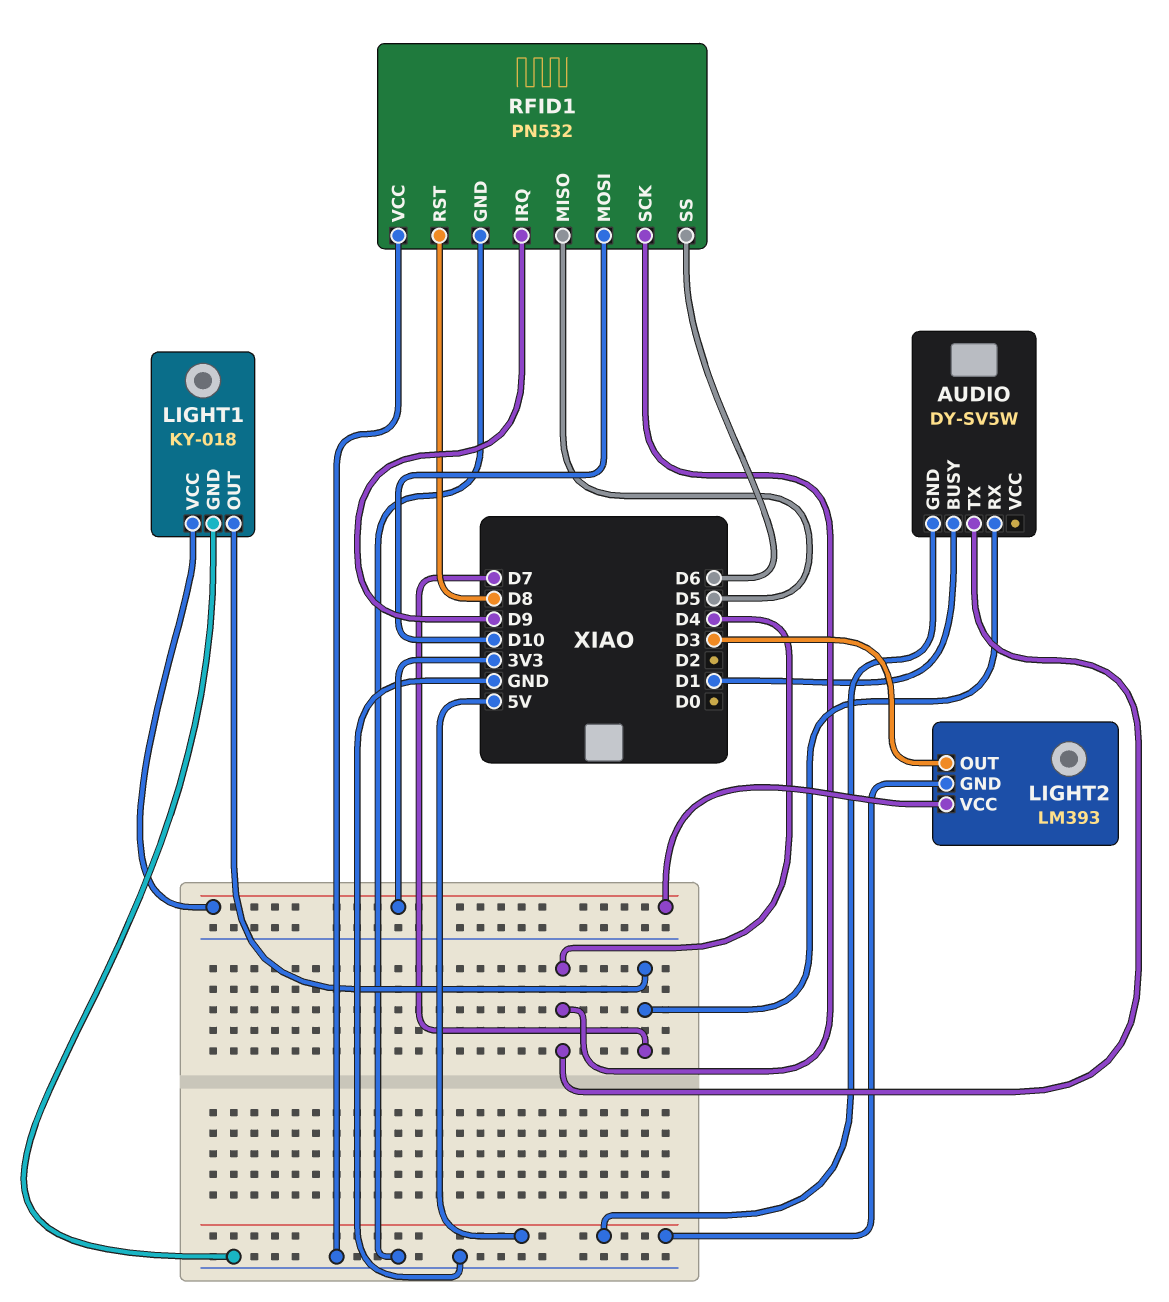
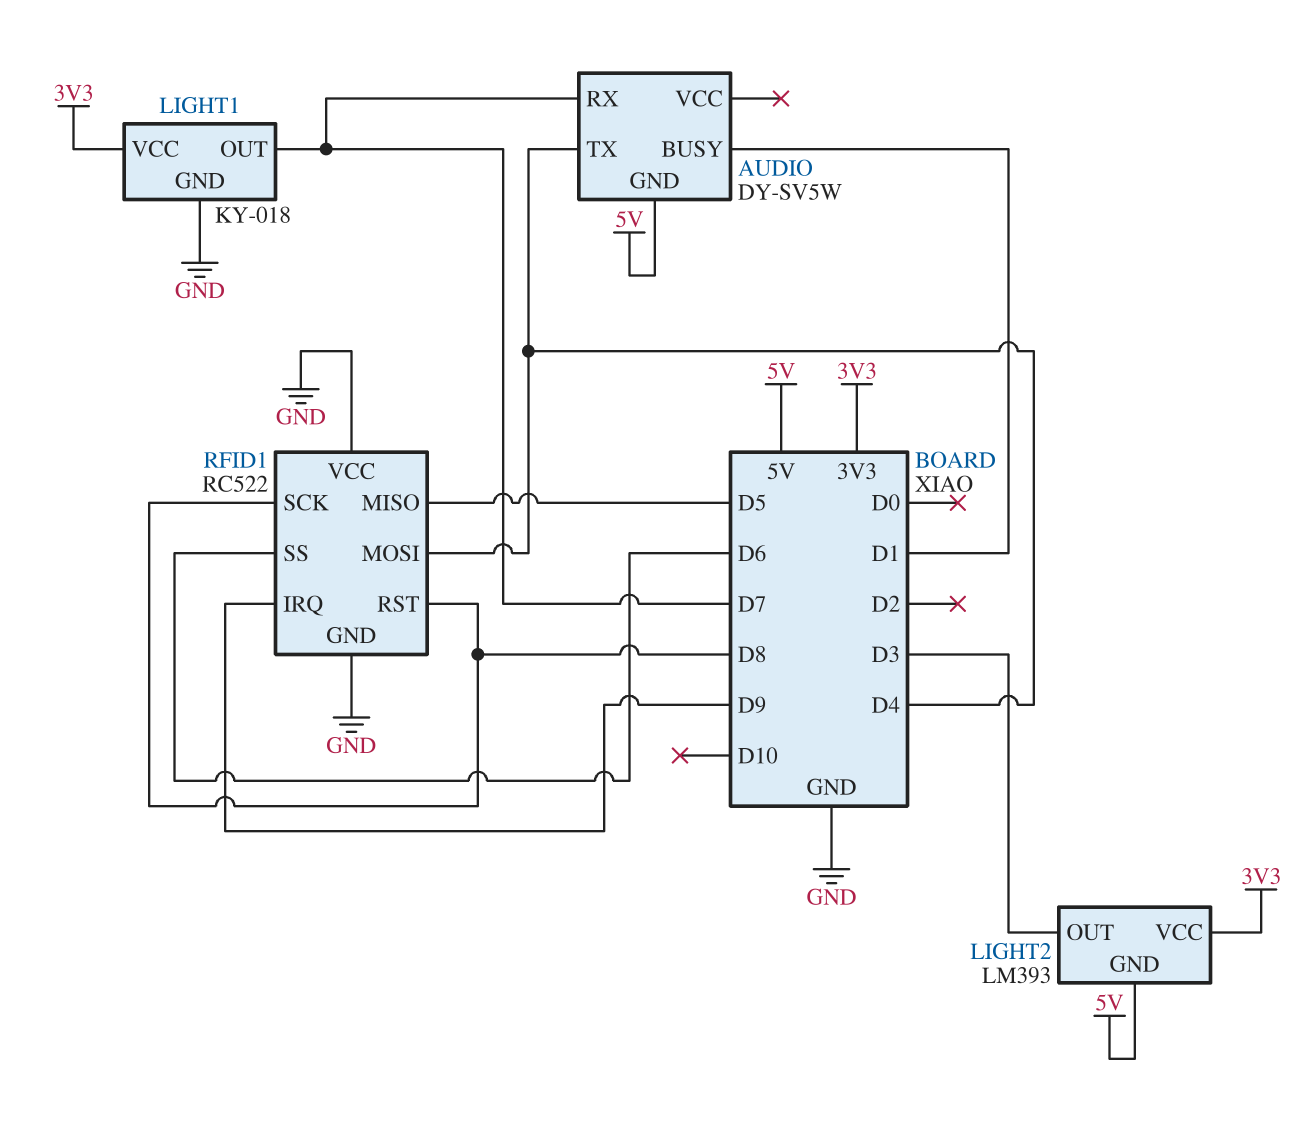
RFID1: PN532 -> RC522
RFID1 pin MOSI: D10 -> D4
RFID1 pin SCK: D4 -> D8

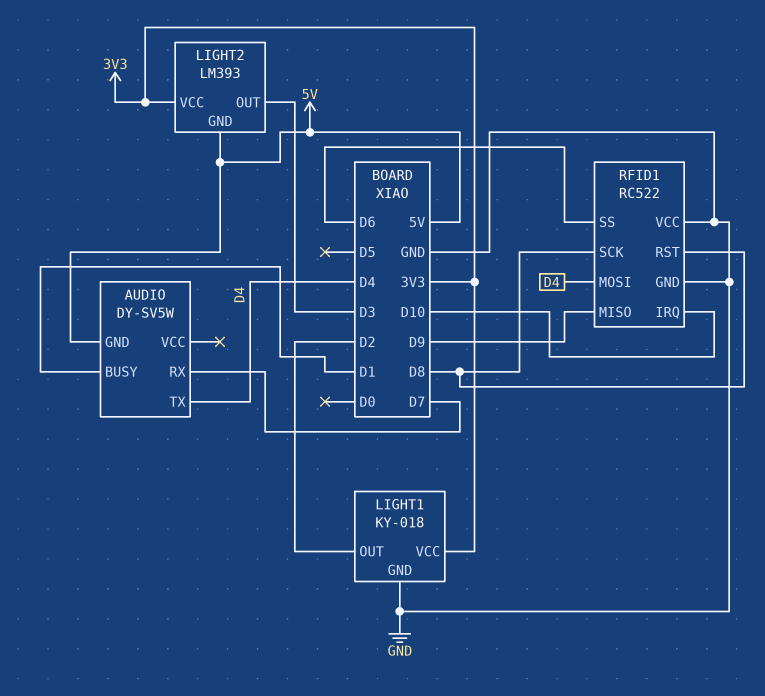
LIGHT1 pin OUT: D7 -> D2
RFID1 pin IRQ: D9 -> D10
RFID1 pin MISO: D5 -> D9

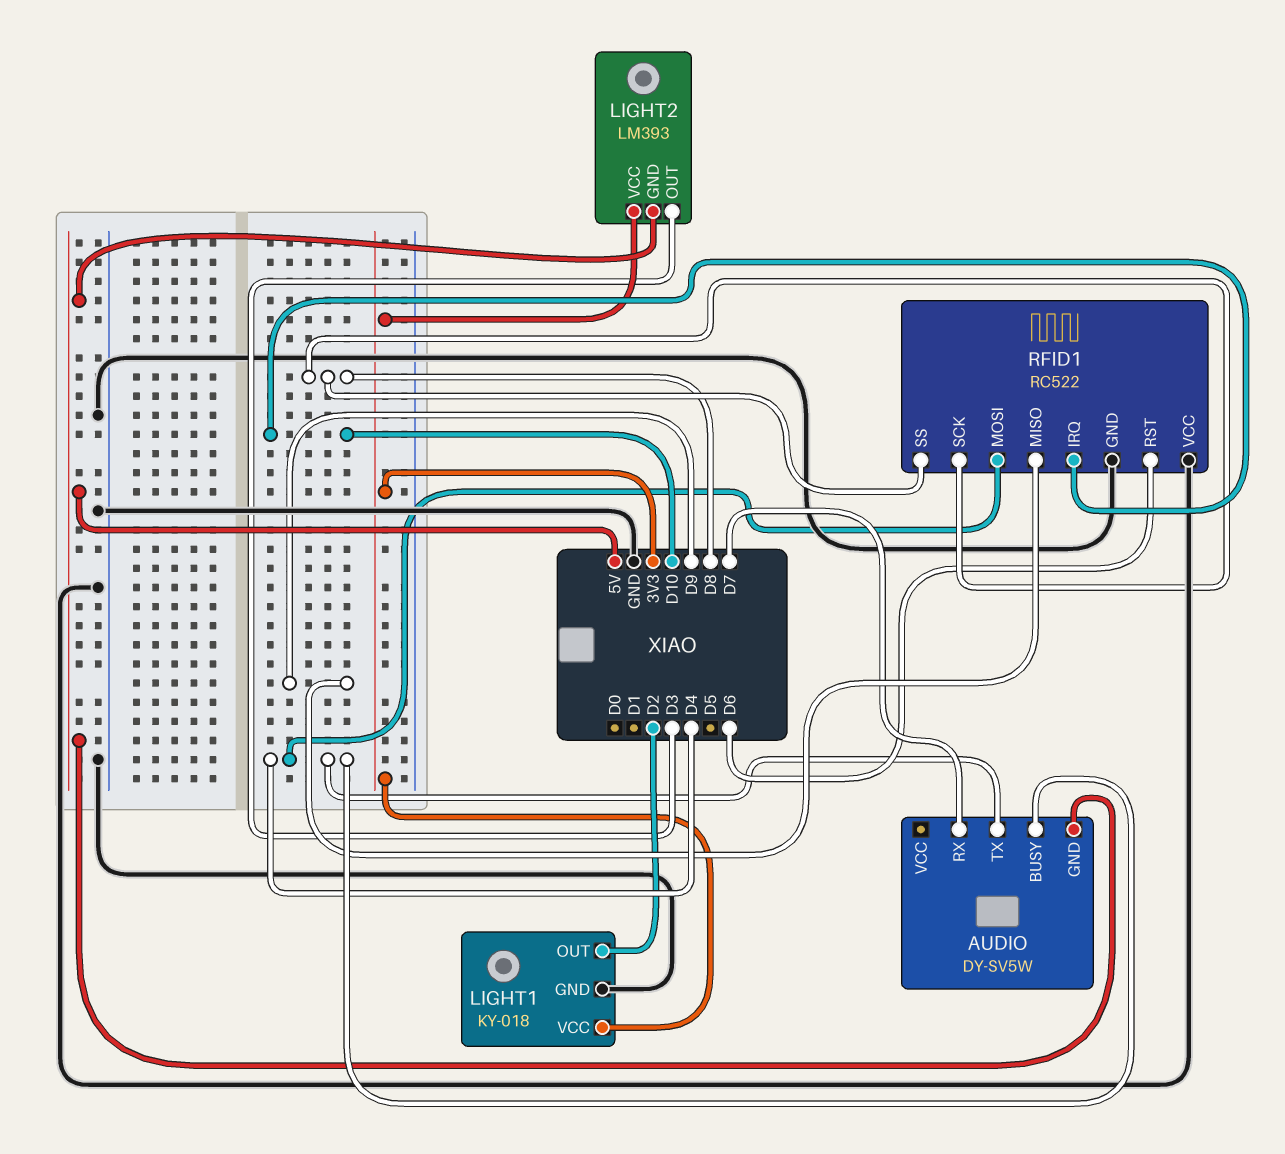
AUDIO pin BUSY: D1 -> D4
RFID1 pin RST: D8 -> D6
RFID1 pin SS: D6 -> D8

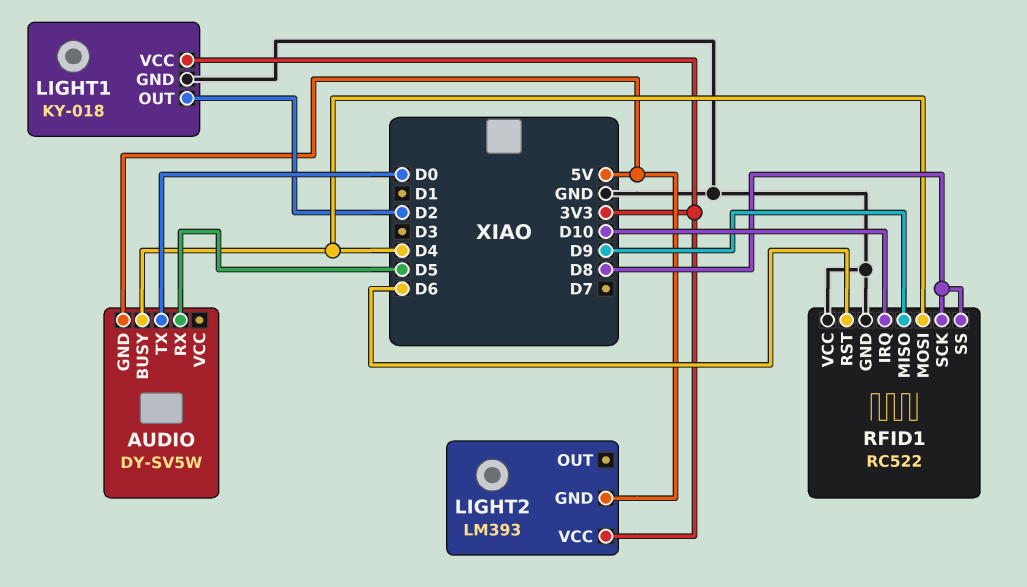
AUDIO pin RX: D7 -> D5
AUDIO pin TX: D4 -> D0
LIGHT2 pin OUT: D3 -> none

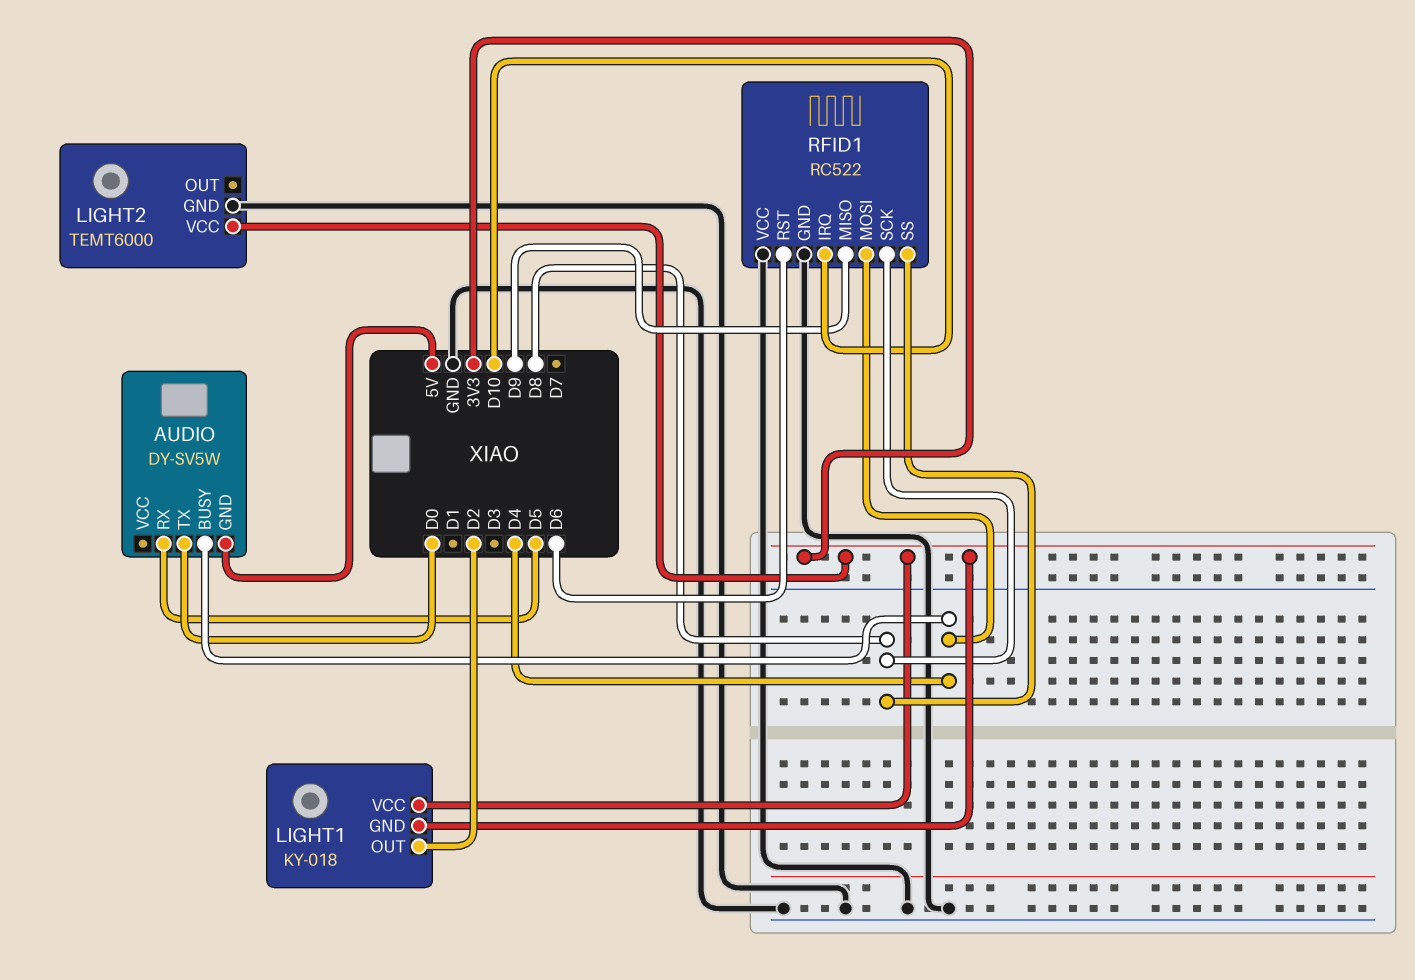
LIGHT1 pin GND: GND -> 3V3
LIGHT2: LM393 -> TEMT6000
LIGHT2 pin GND: 5V -> GND

